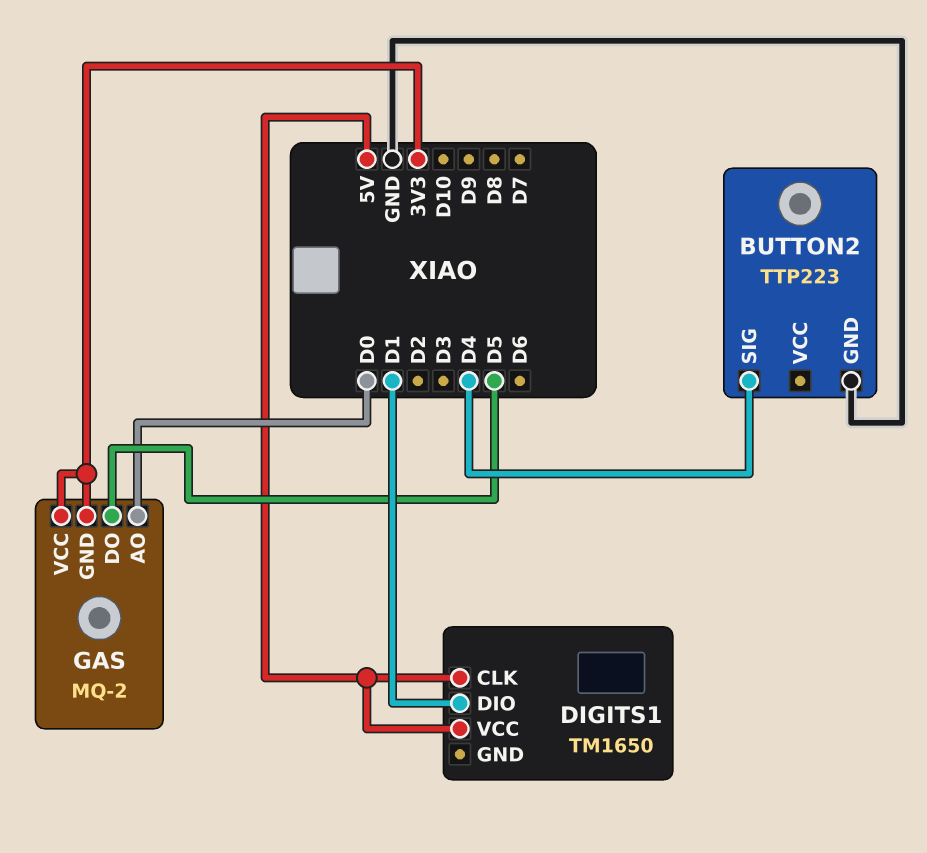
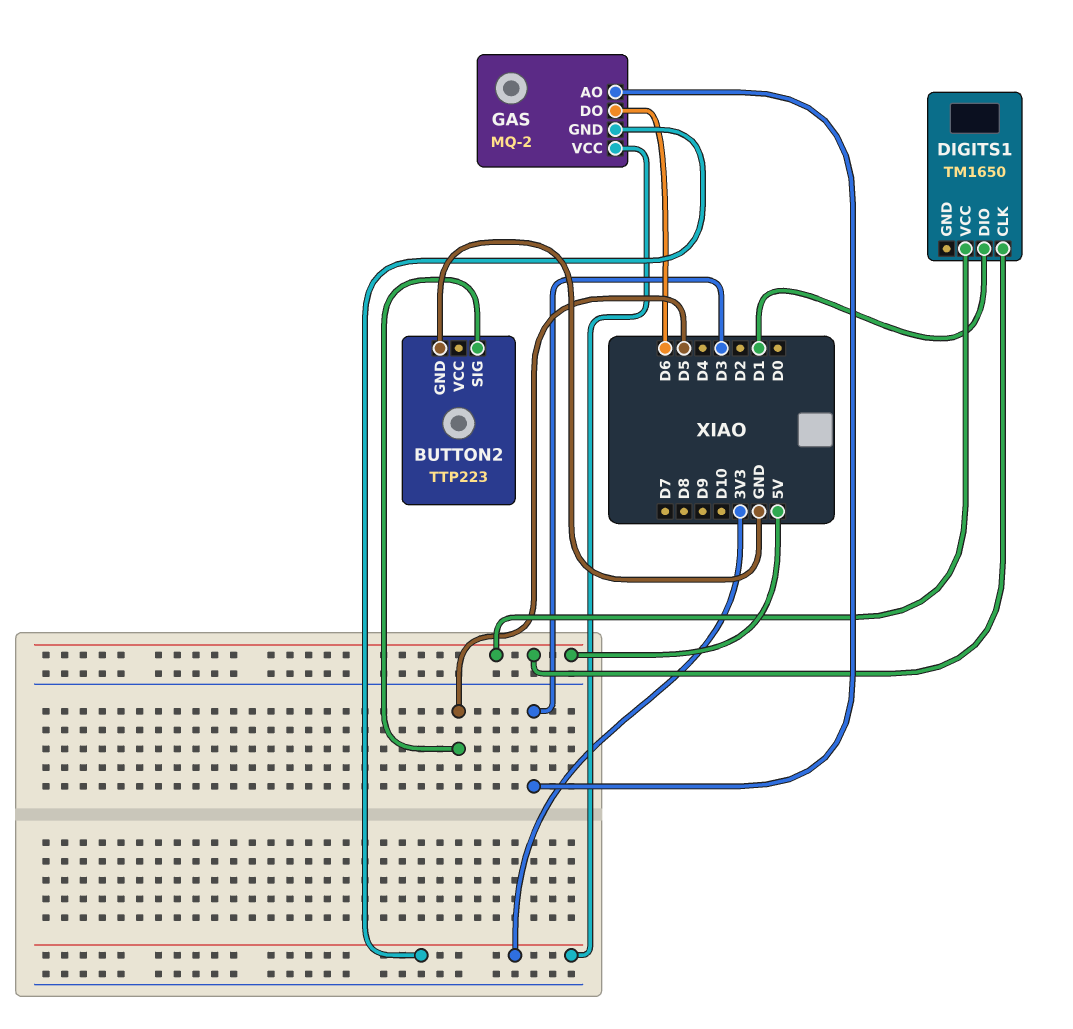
BUTTON2 pin SIG: D4 -> D5
GAS pin AO: D0 -> D3
GAS pin DO: D5 -> D6

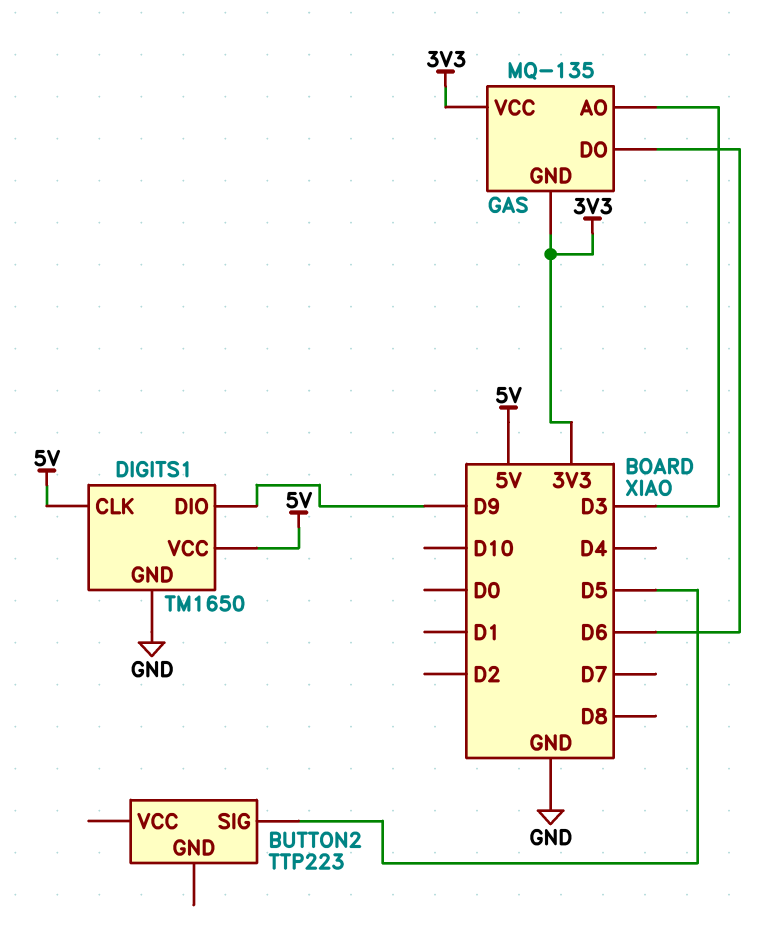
BUTTON2 pin GND: GND -> none
DIGITS1 pin DIO: D1 -> D9
DIGITS1 pin GND: none -> GND
GAS: MQ-2 -> MQ-135

